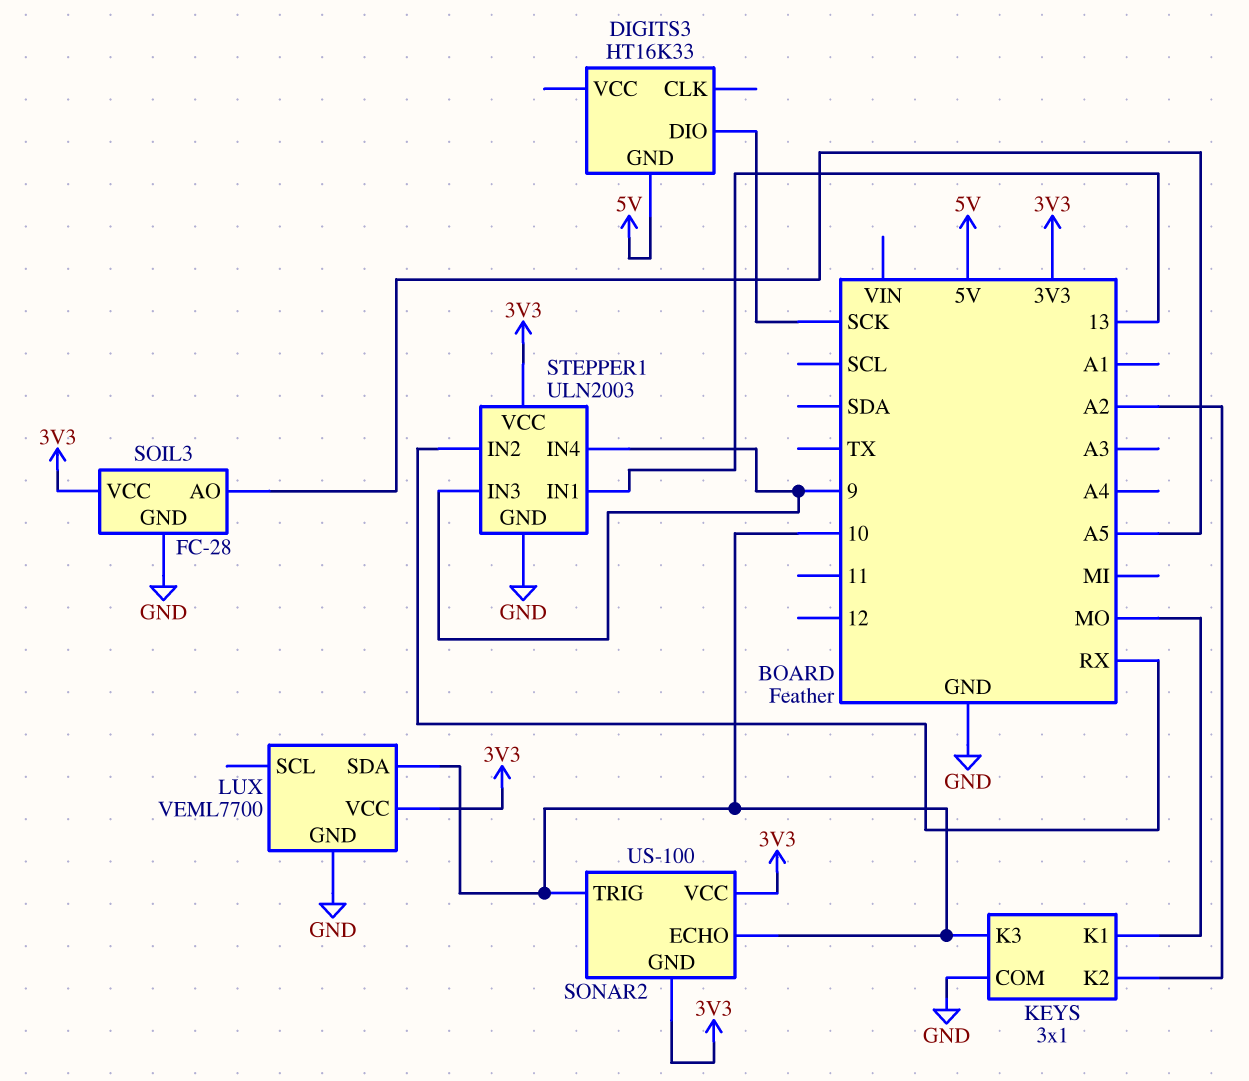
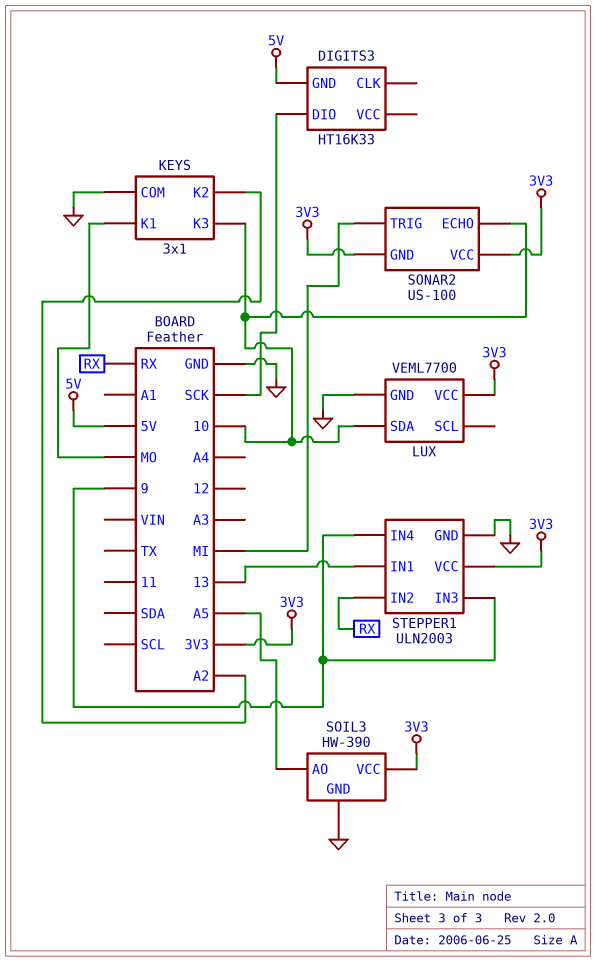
SOIL3: FC-28 -> HW-390
SONAR2 pin TRIG: 10 -> MI

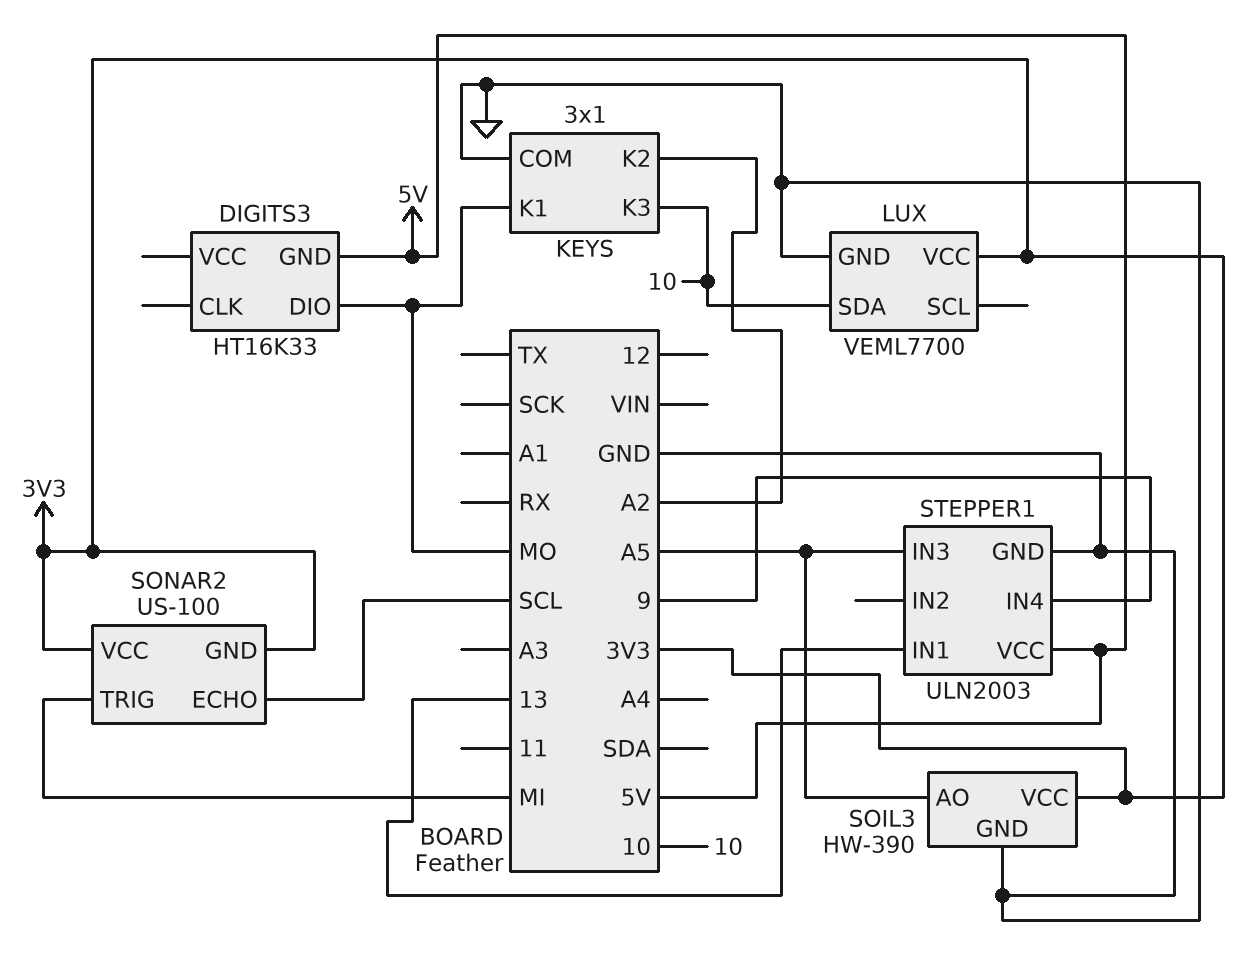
DIGITS3 pin DIO: SCK -> MO
SONAR2 pin ECHO: 10 -> SCL
STEPPER1 pin IN2: RX -> none
STEPPER1 pin IN3: 9 -> A5
STEPPER1 pin VCC: 3V3 -> 5V

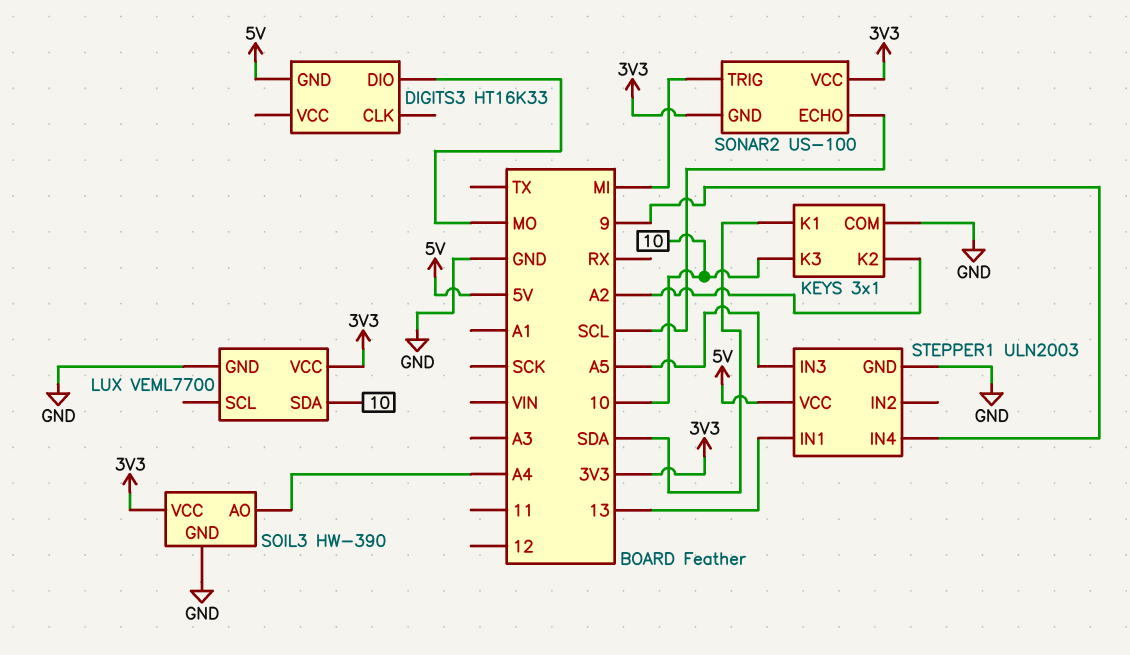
KEYS pin K1: MO -> SDA
SOIL3 pin AO: A5 -> A4

